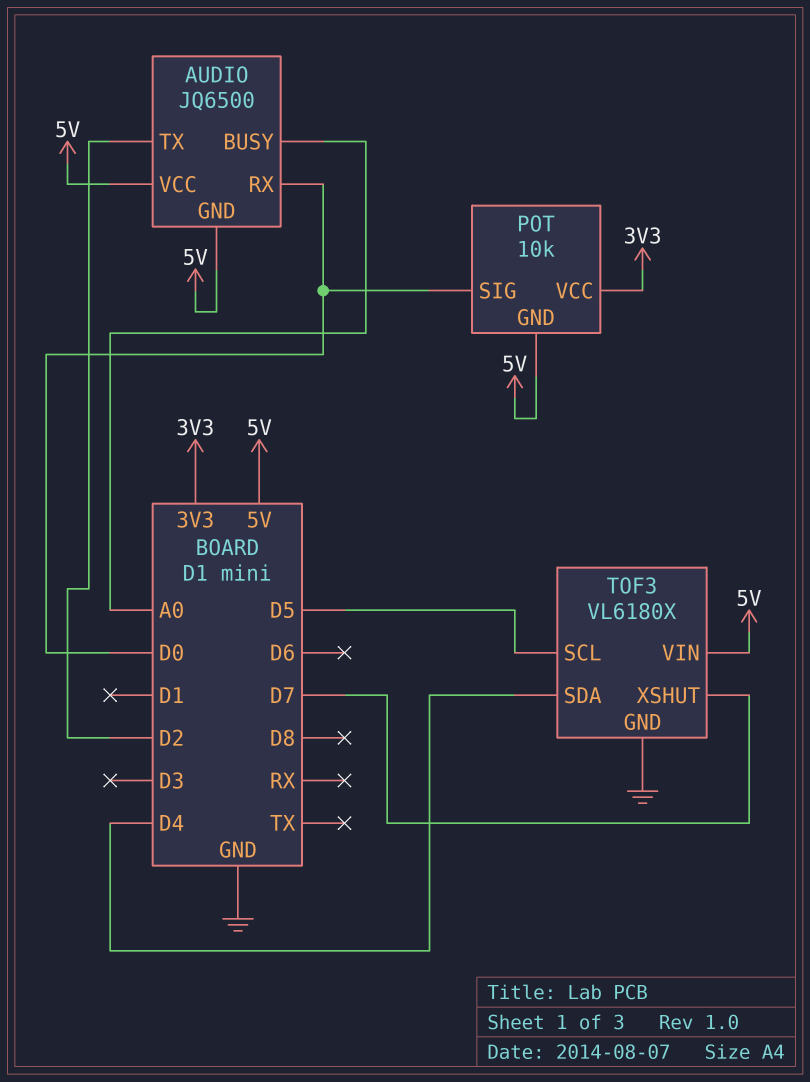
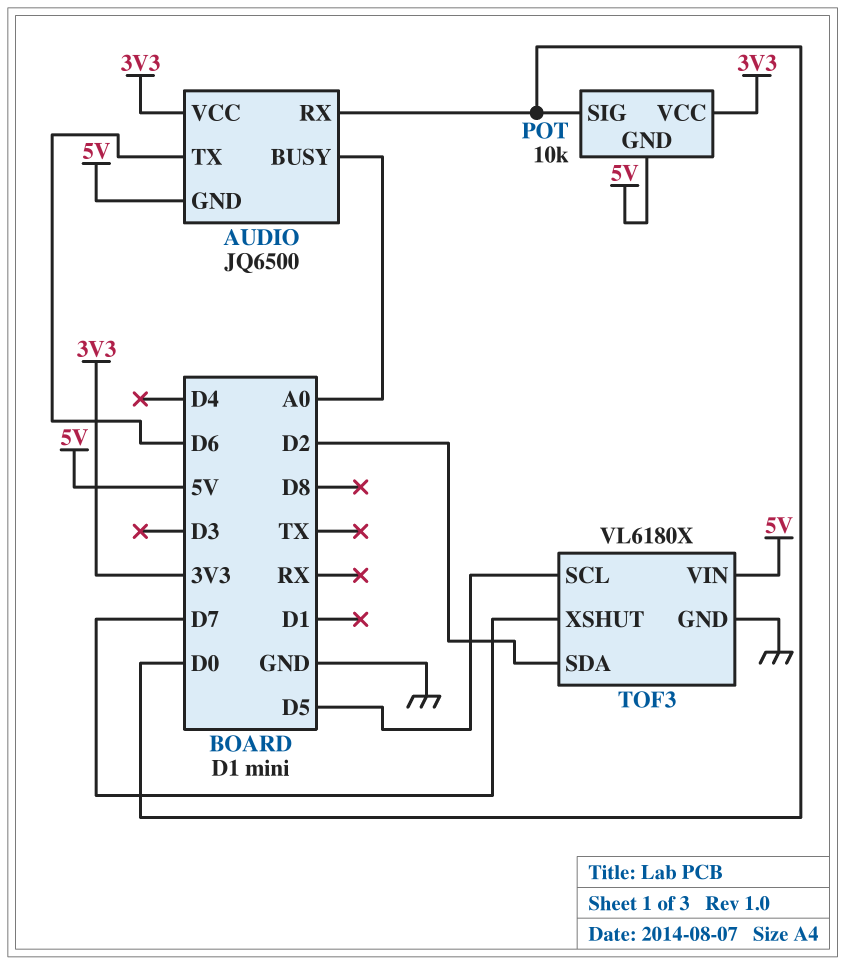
AUDIO pin TX: D2 -> D6
AUDIO pin VCC: 5V -> 3V3
TOF3 pin SDA: D4 -> D2

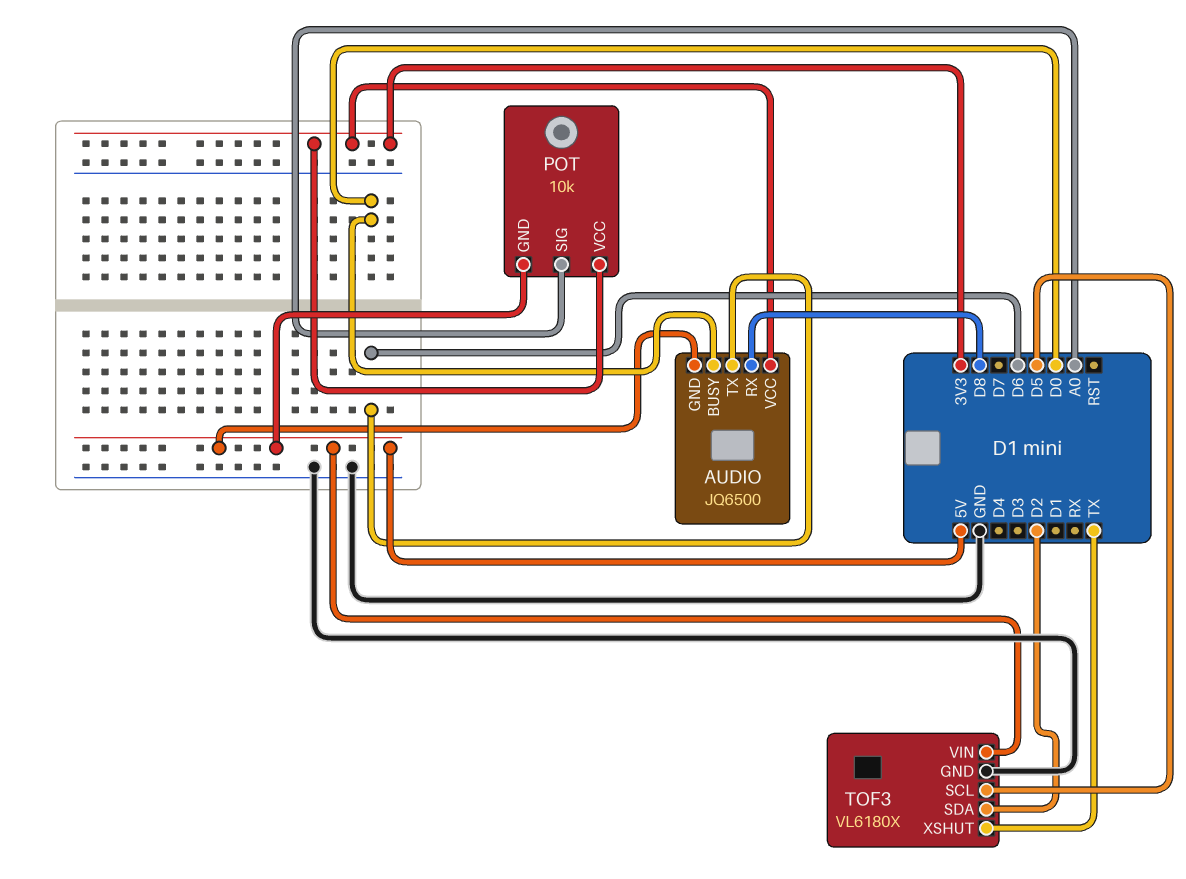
AUDIO pin BUSY: A0 -> D0
AUDIO pin RX: D0 -> D8
POT pin SIG: D0 -> A0
TOF3 pin XSHUT: D7 -> TX

